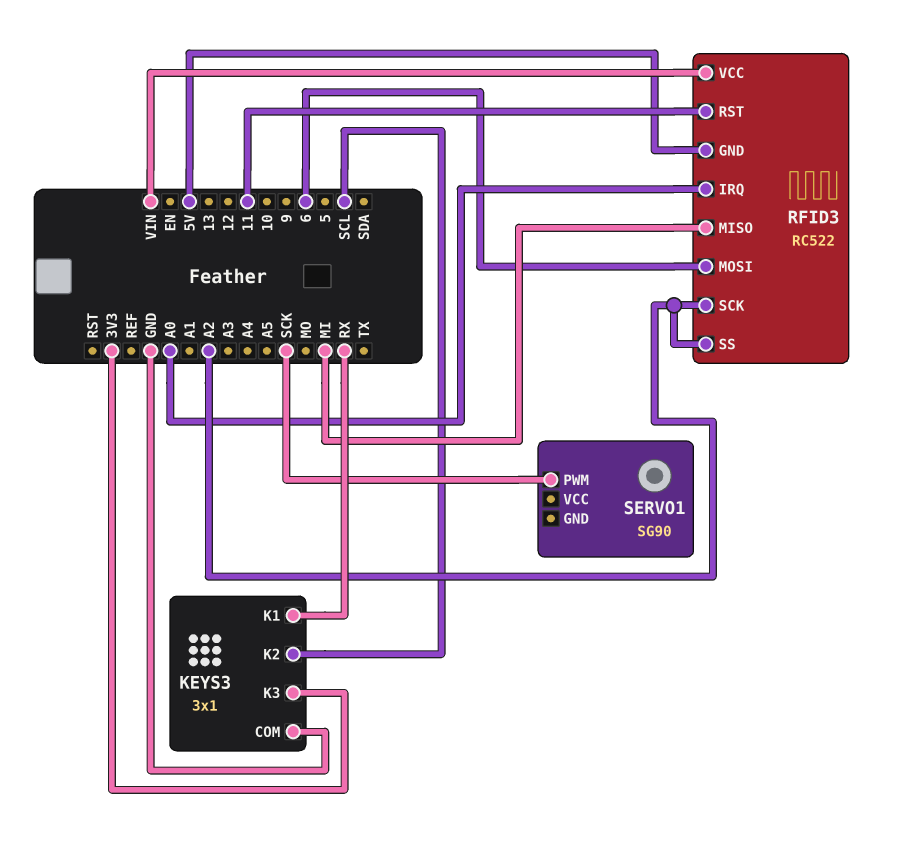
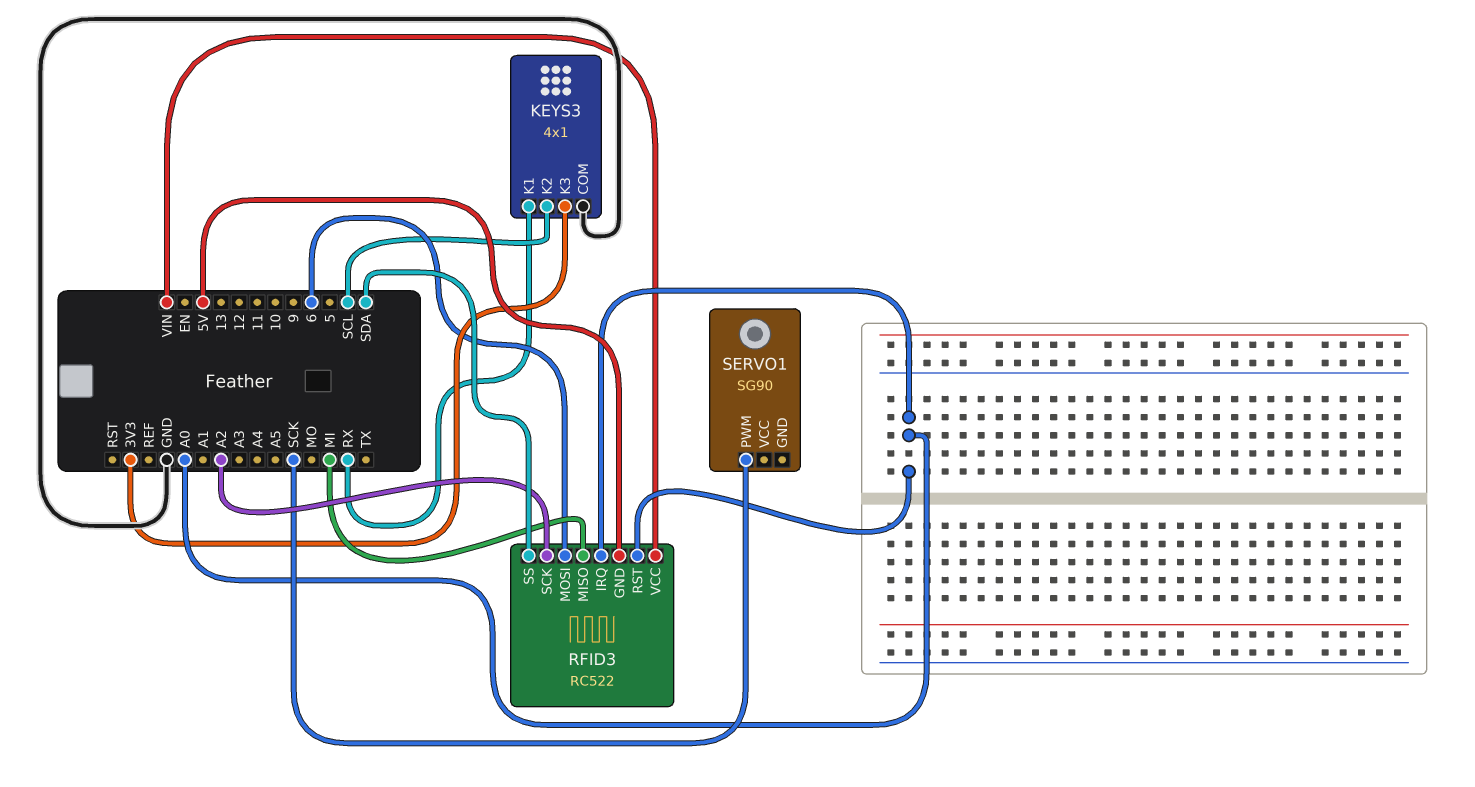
KEYS3: 3x1 -> 4x1
RFID3 pin RST: 11 -> A0
RFID3 pin SS: A2 -> SDA

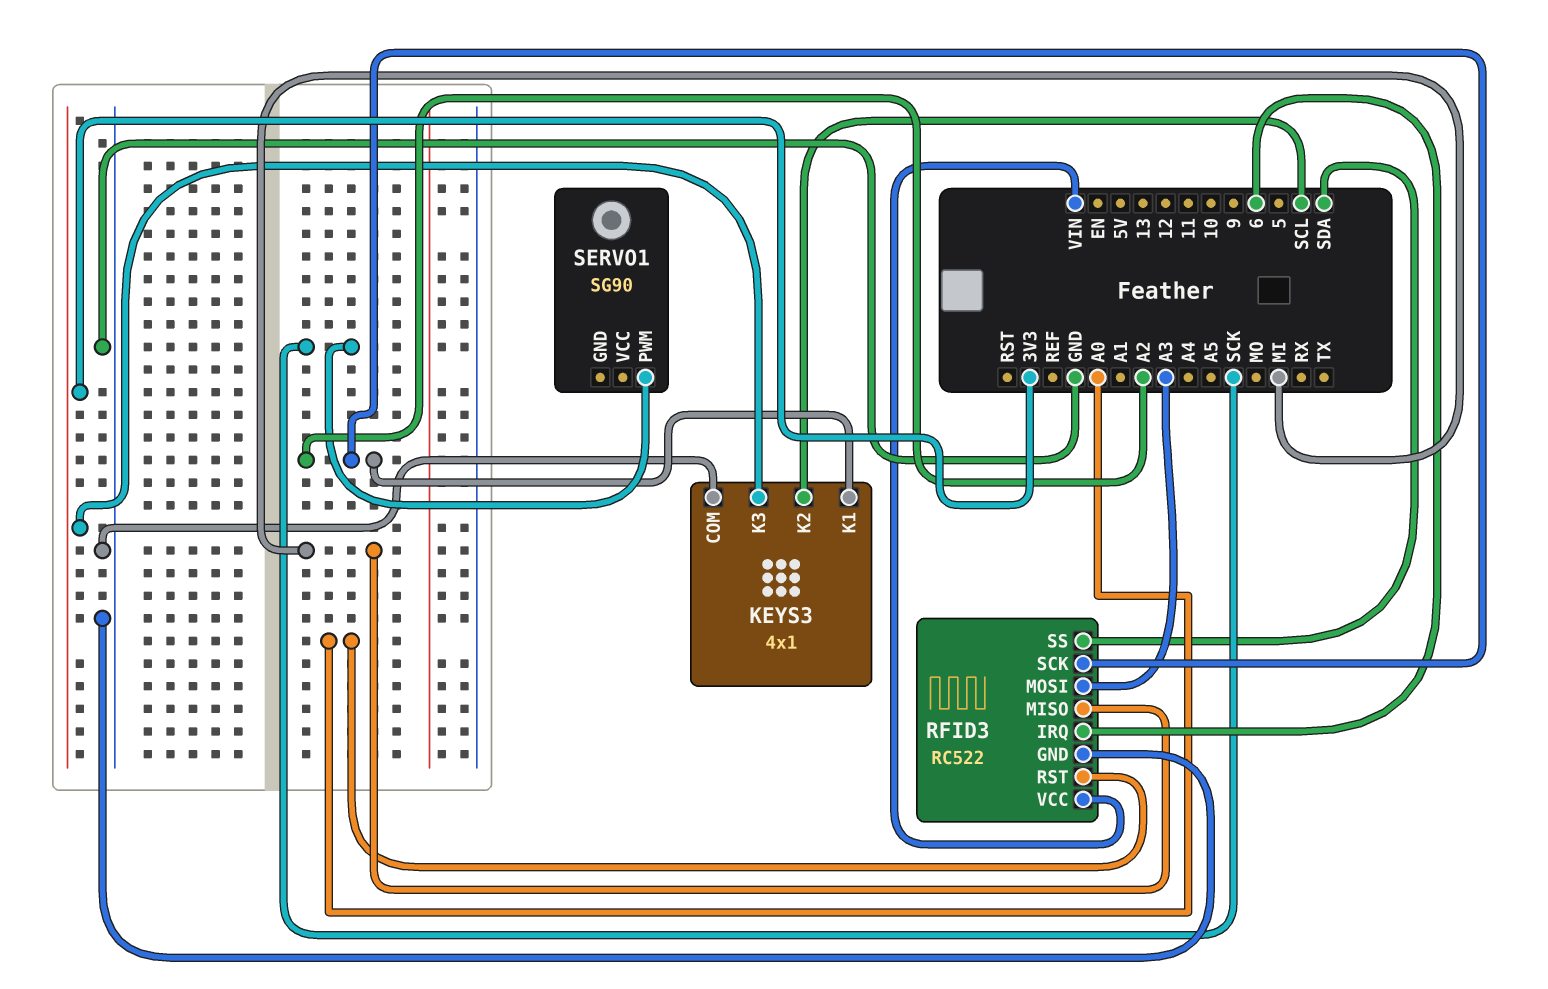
KEYS3 pin K1: RX -> A2
RFID3 pin GND: 5V -> GND
RFID3 pin IRQ: A0 -> 6
RFID3 pin MOSI: 6 -> A3

